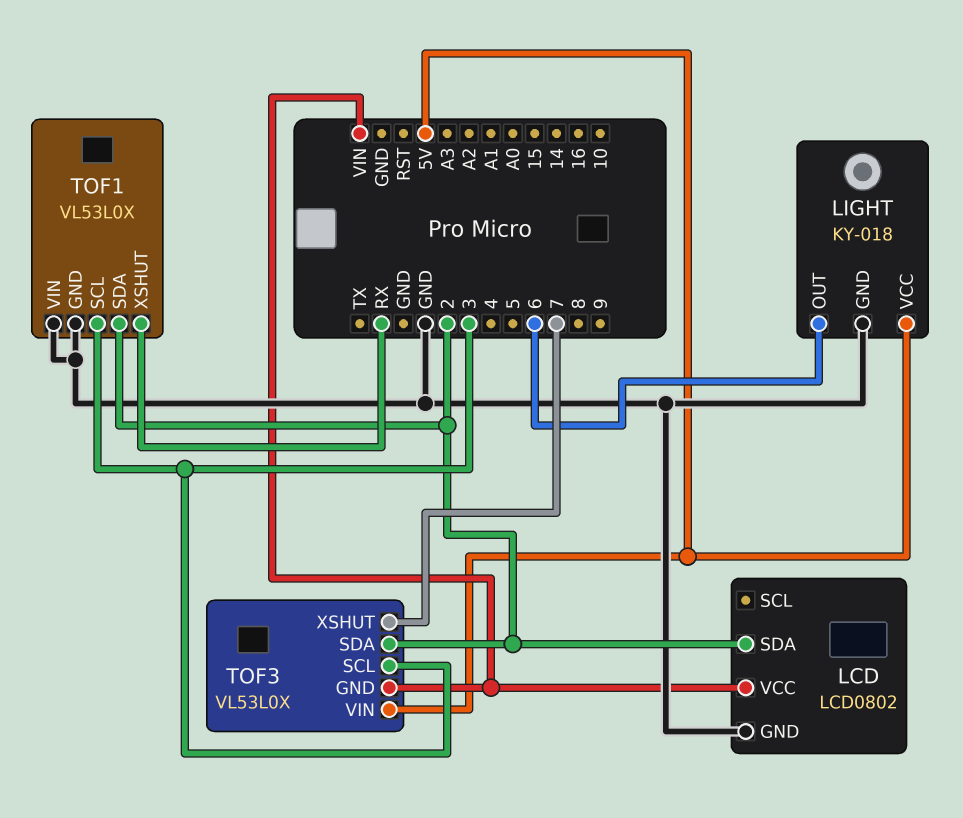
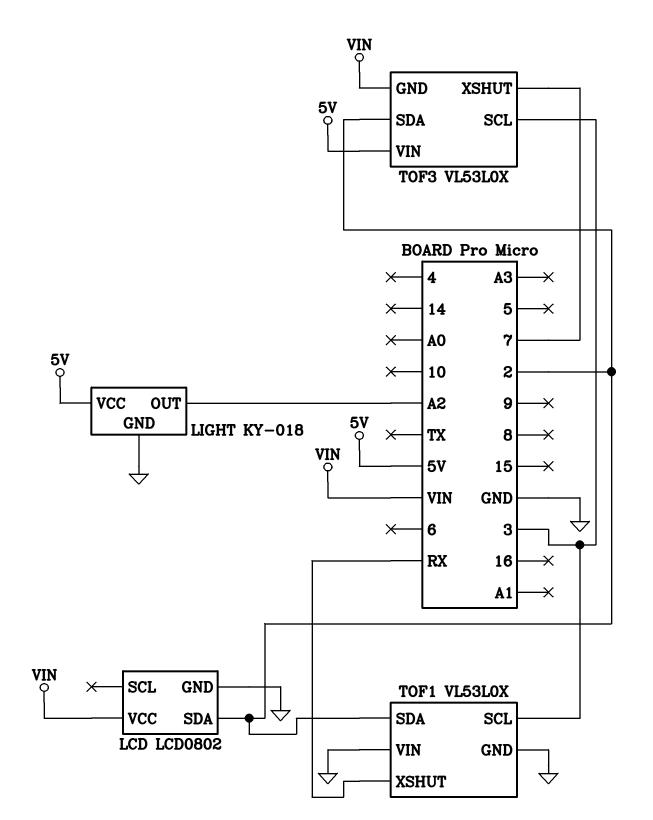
LIGHT pin OUT: 6 -> A2

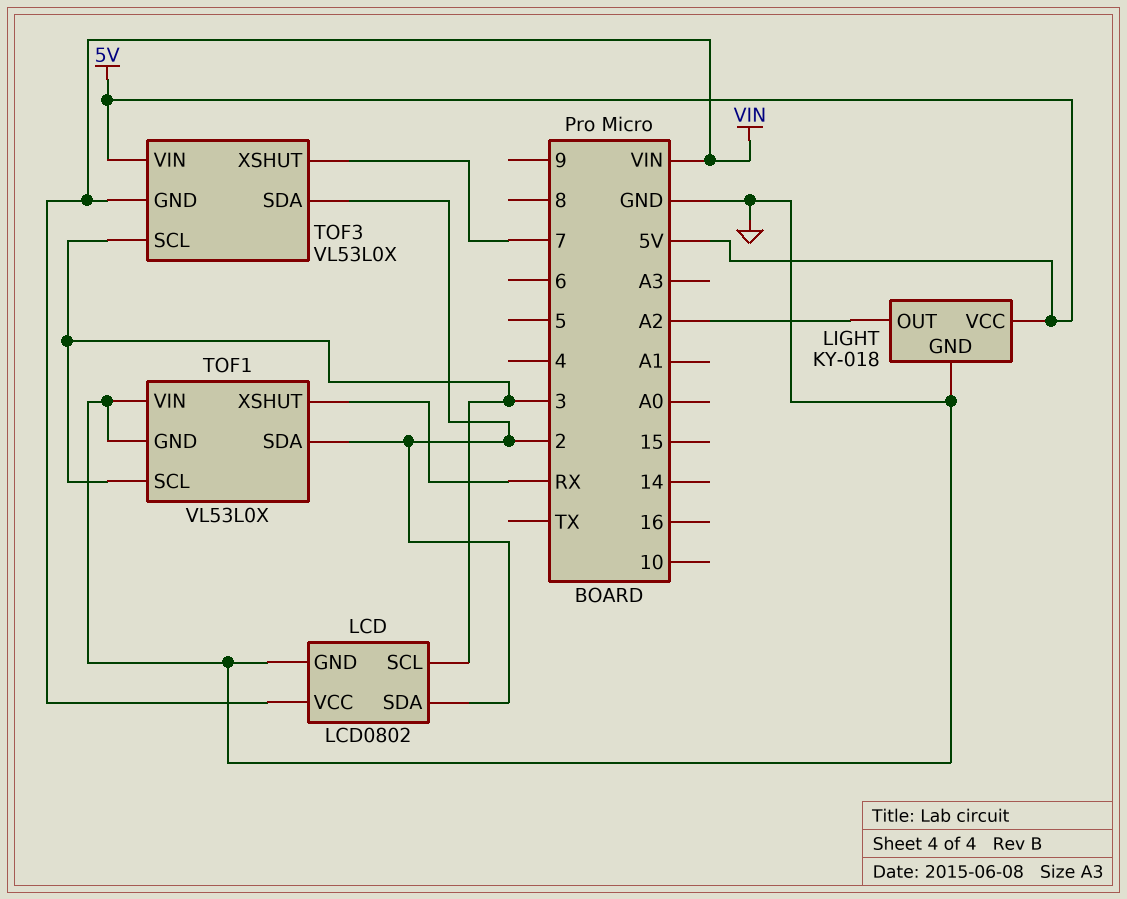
LCD pin SCL: none -> 3

